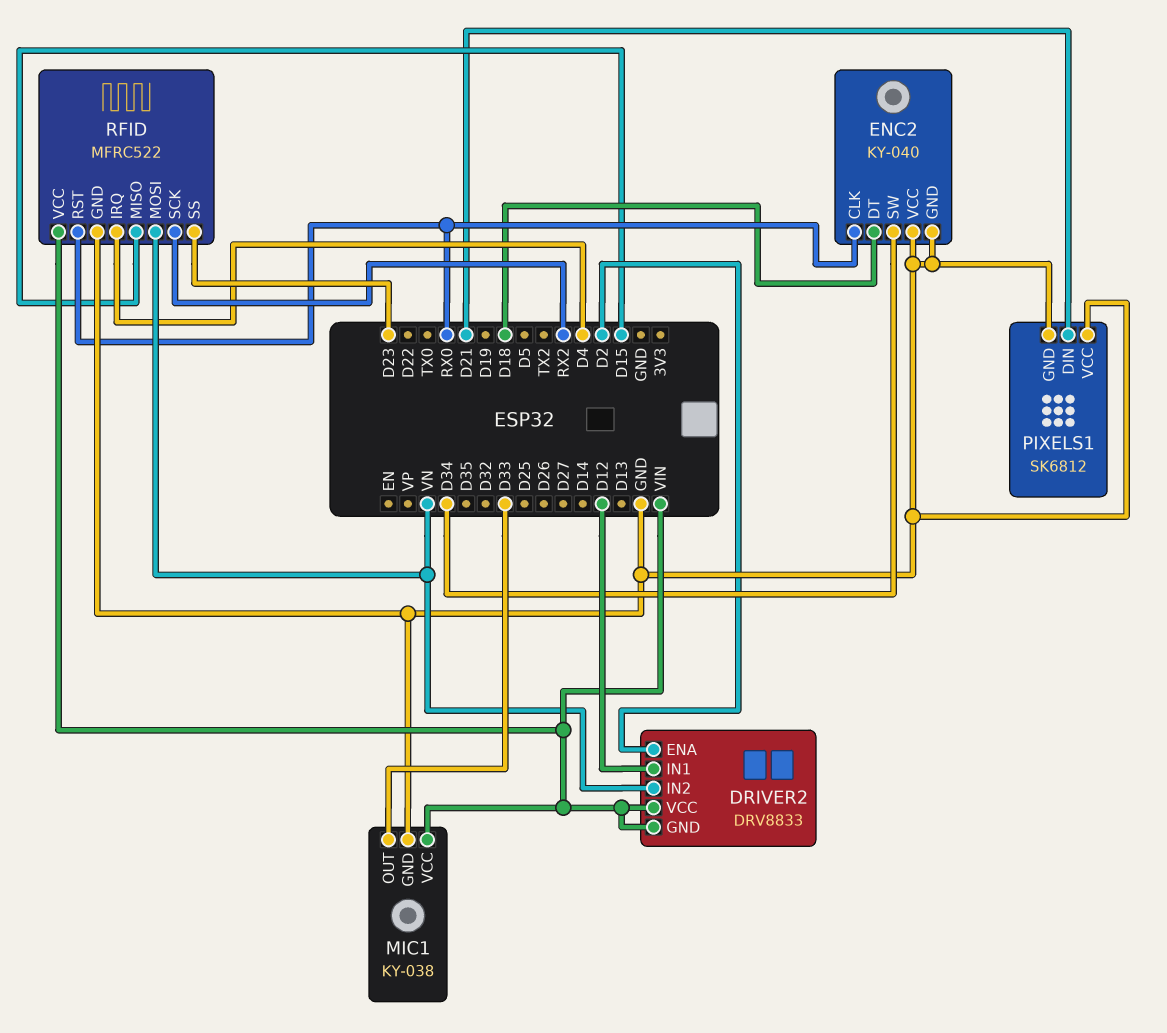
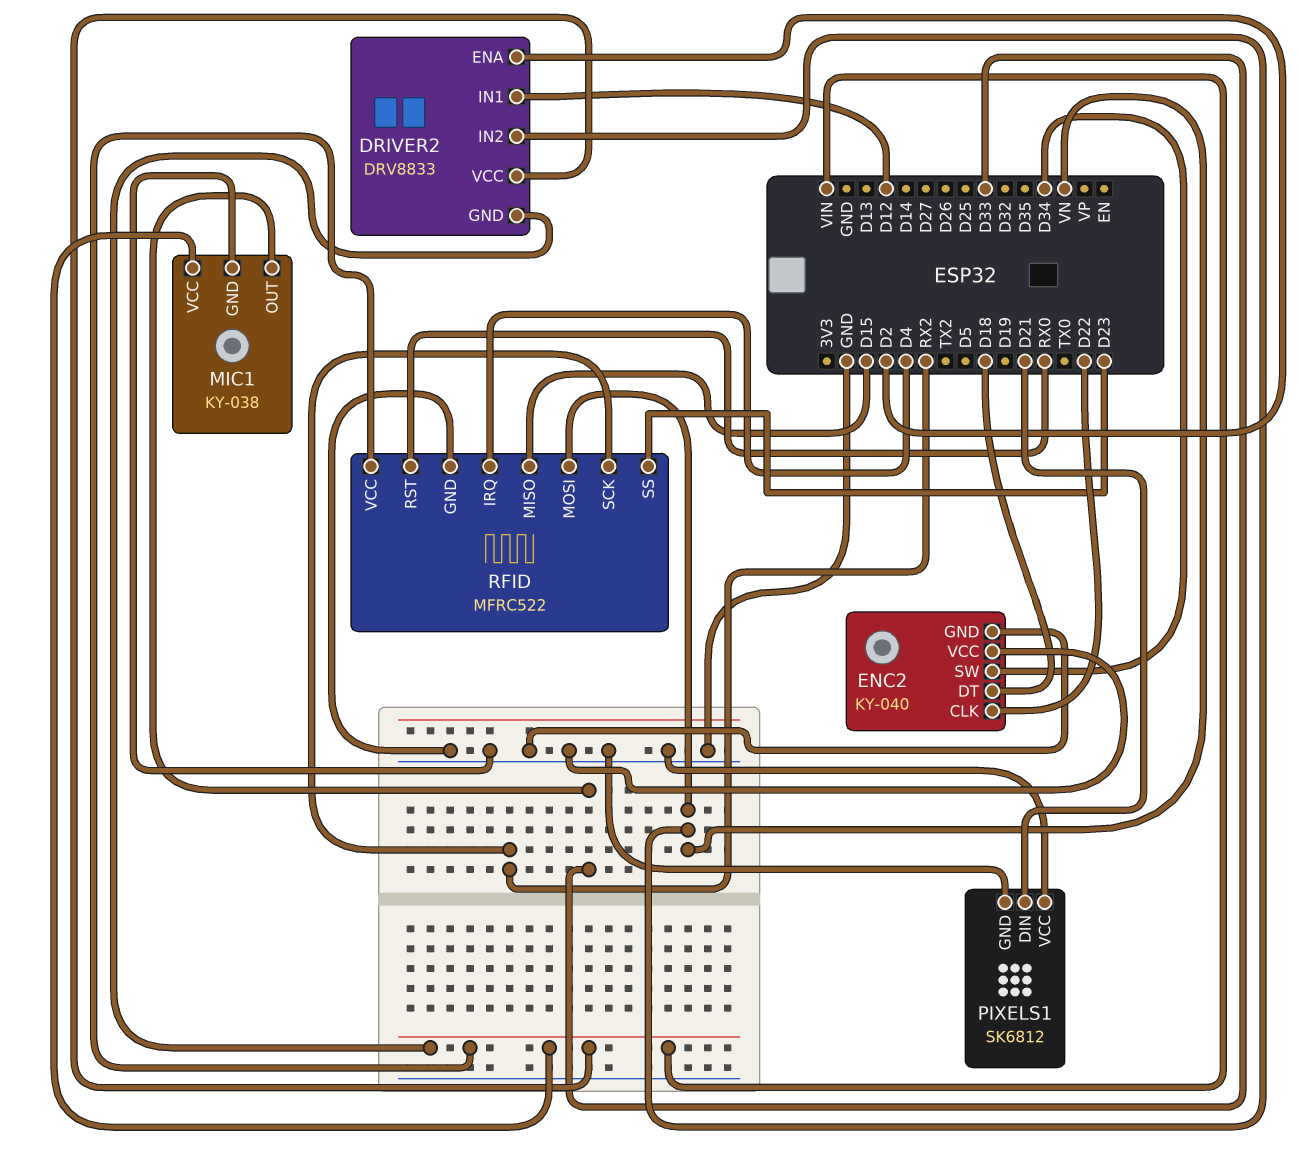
ENC2 pin CLK: RX0 -> D22

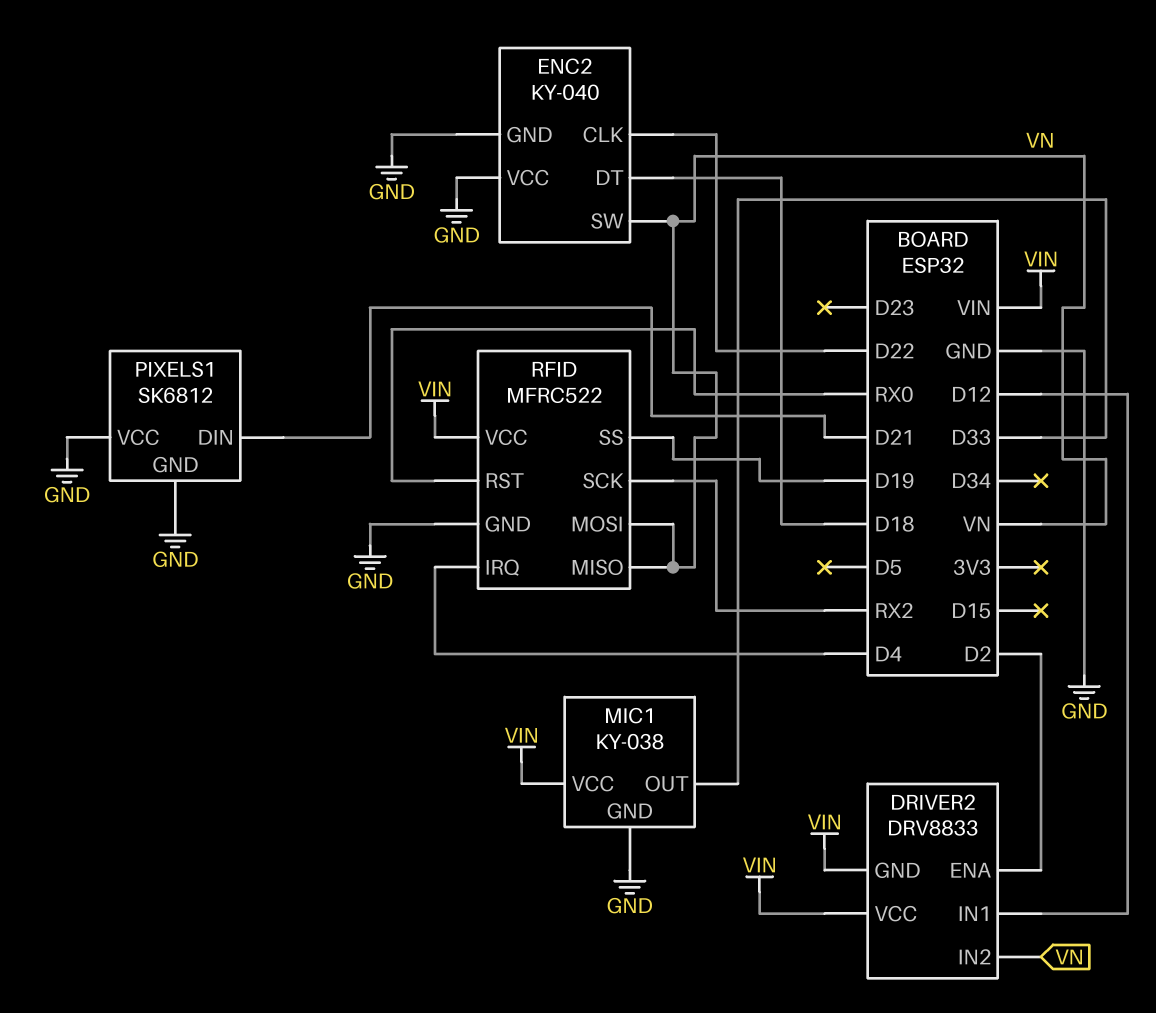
ENC2 pin SW: D34 -> VN
RFID pin MISO: D15 -> VN
RFID pin SS: D23 -> D19

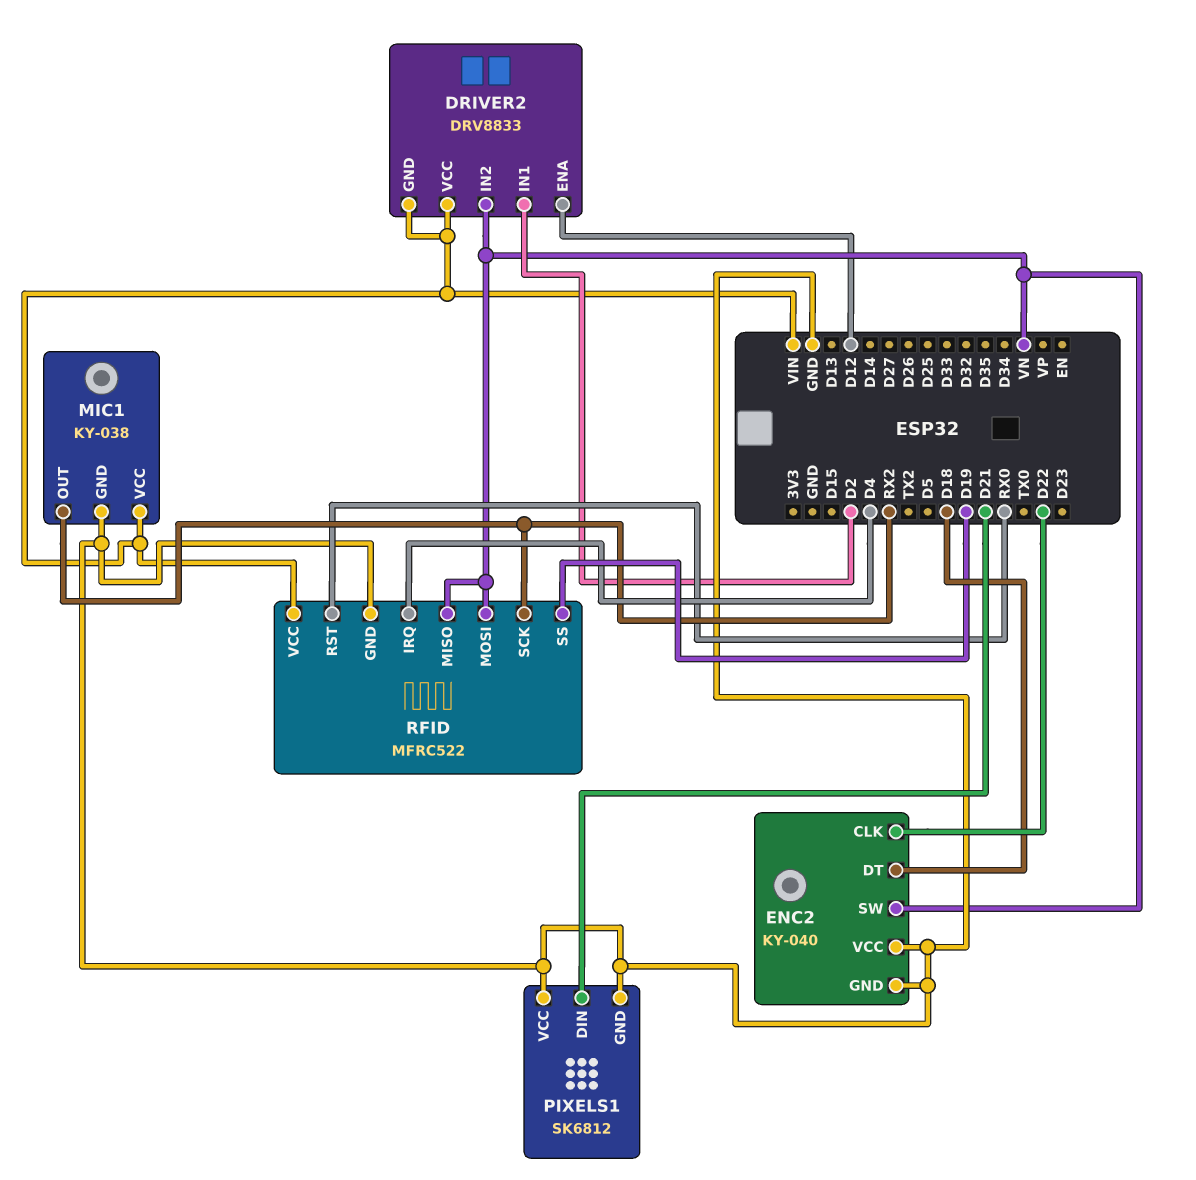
DRIVER2 pin ENA: D2 -> D12
DRIVER2 pin IN1: D12 -> D2
MIC1 pin OUT: D33 -> RX2

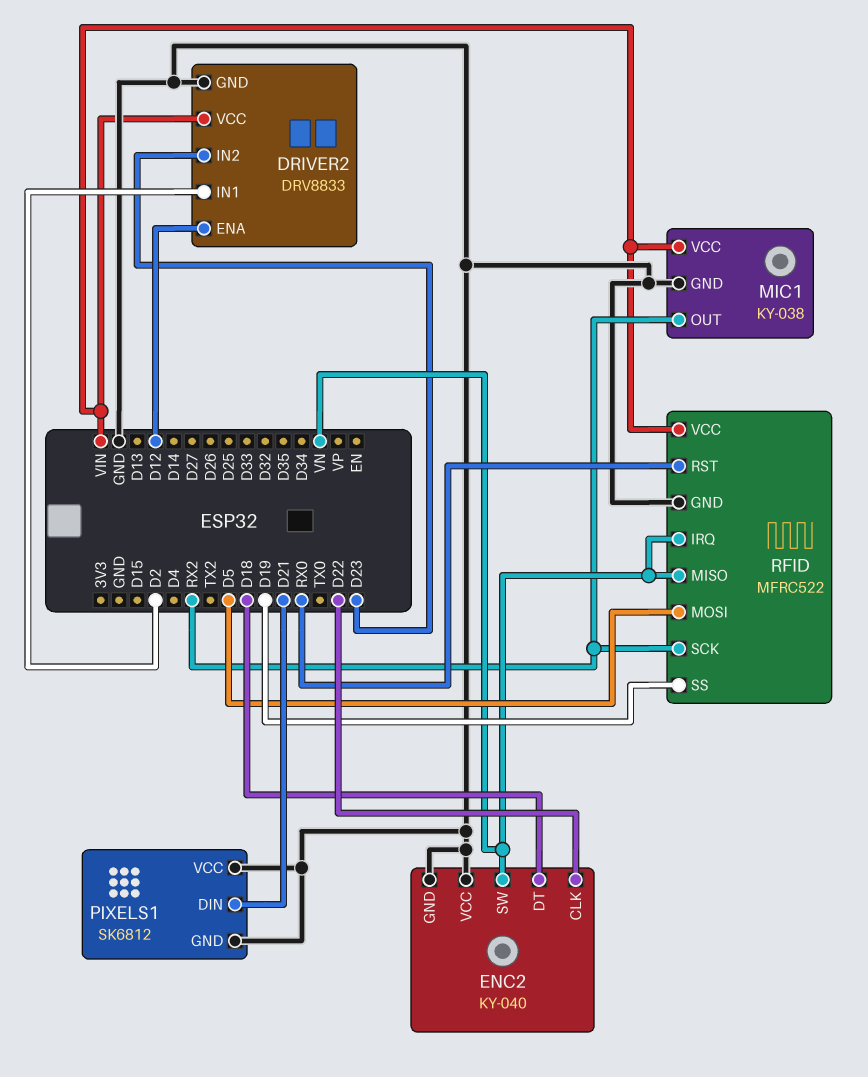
DRIVER2 pin GND: VIN -> GND
DRIVER2 pin IN2: VN -> D23
RFID pin IRQ: D4 -> VN
RFID pin MOSI: VN -> D5

